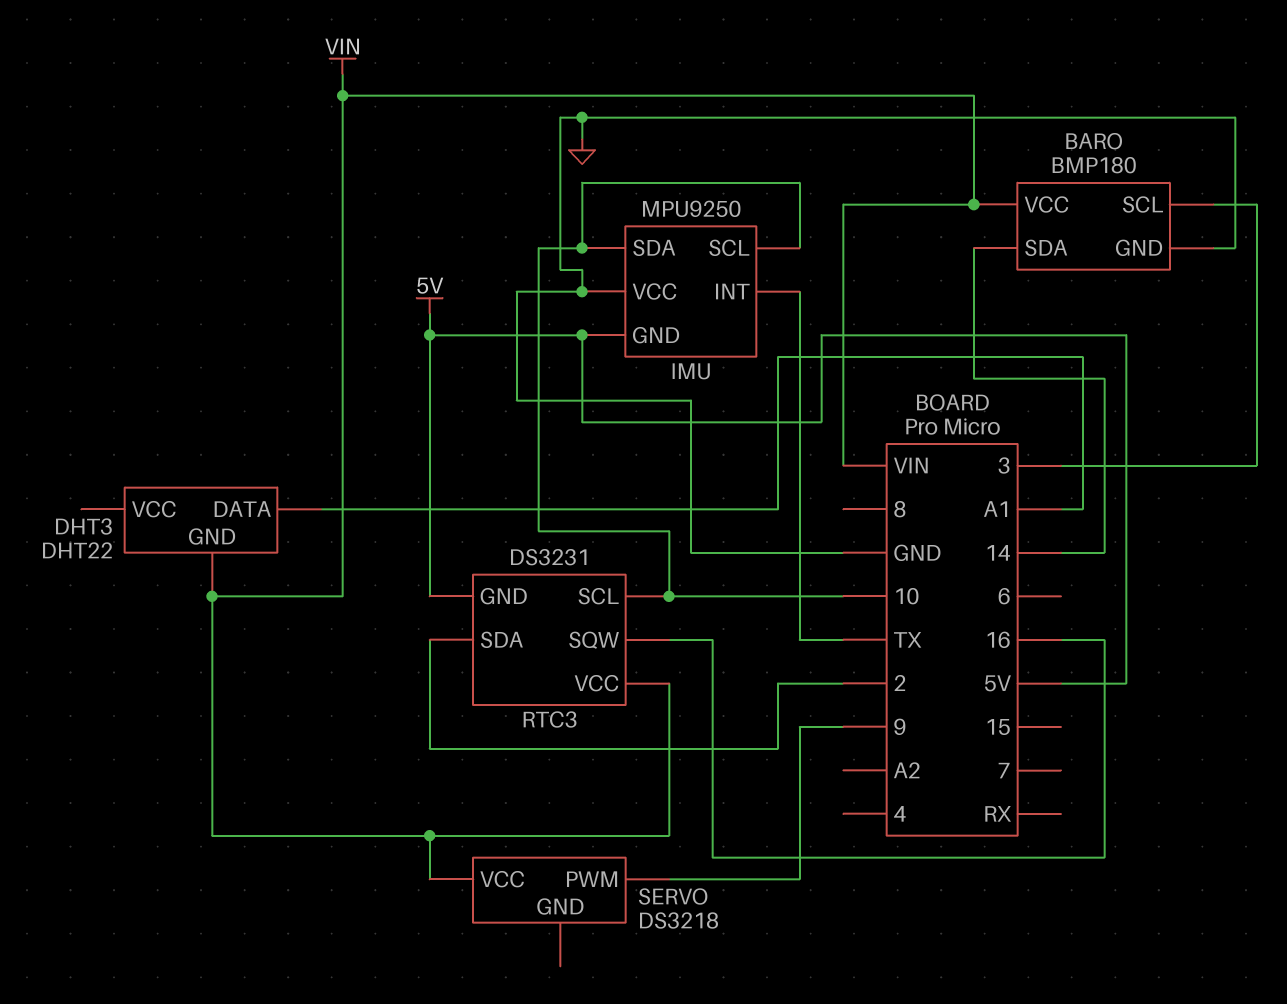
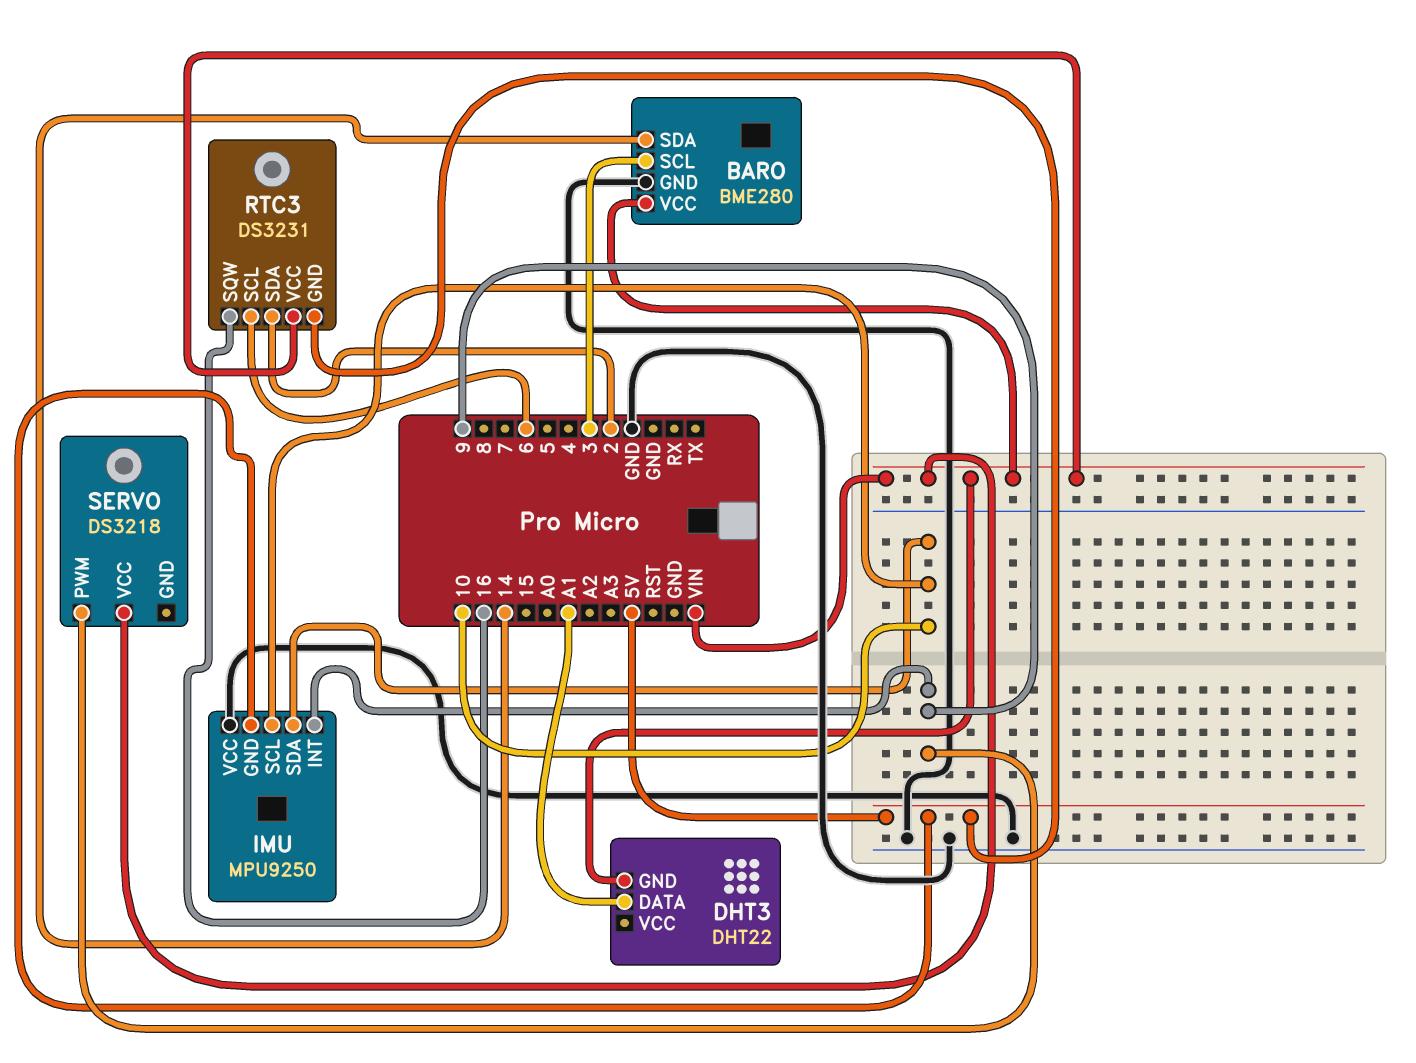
BARO: BMP180 -> BME280
IMU pin INT: TX -> 9
RTC3 pin SCL: 10 -> 6

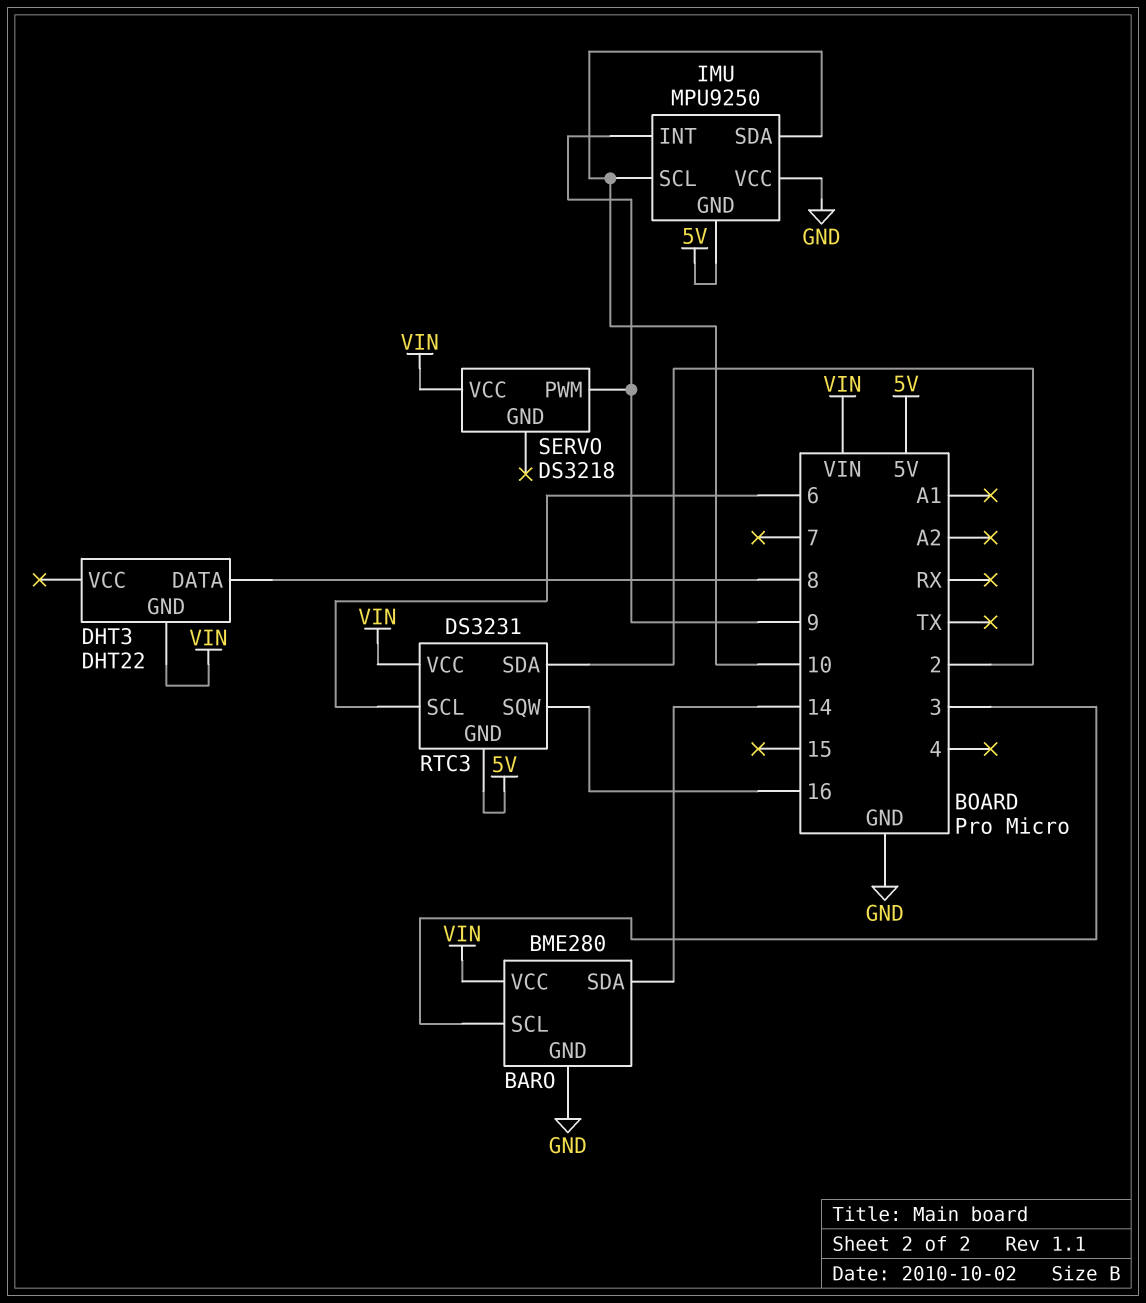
DHT3 pin DATA: A1 -> 8

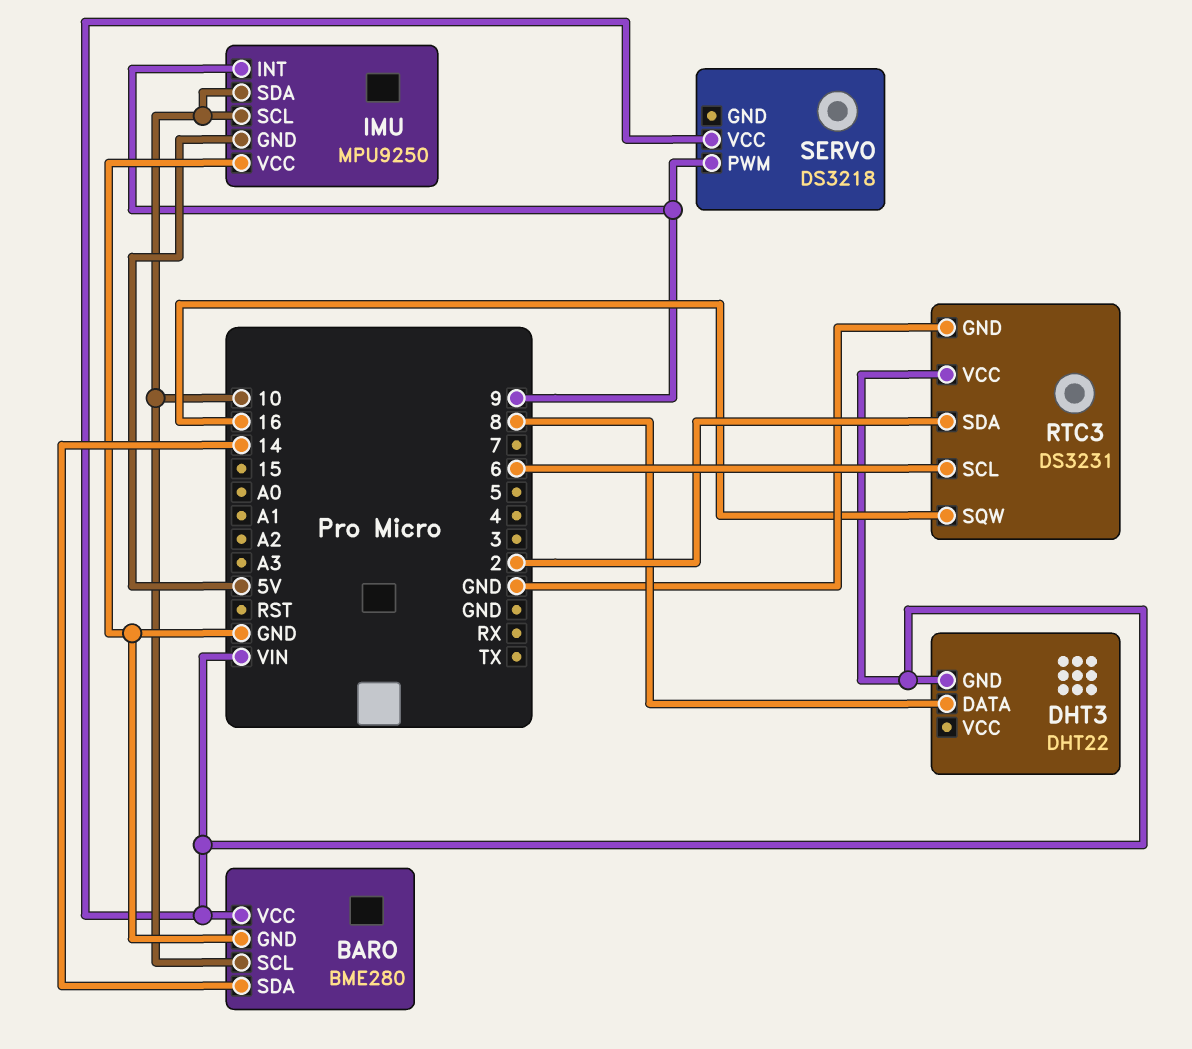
BARO pin SCL: 3 -> 10
RTC3 pin GND: 5V -> GND

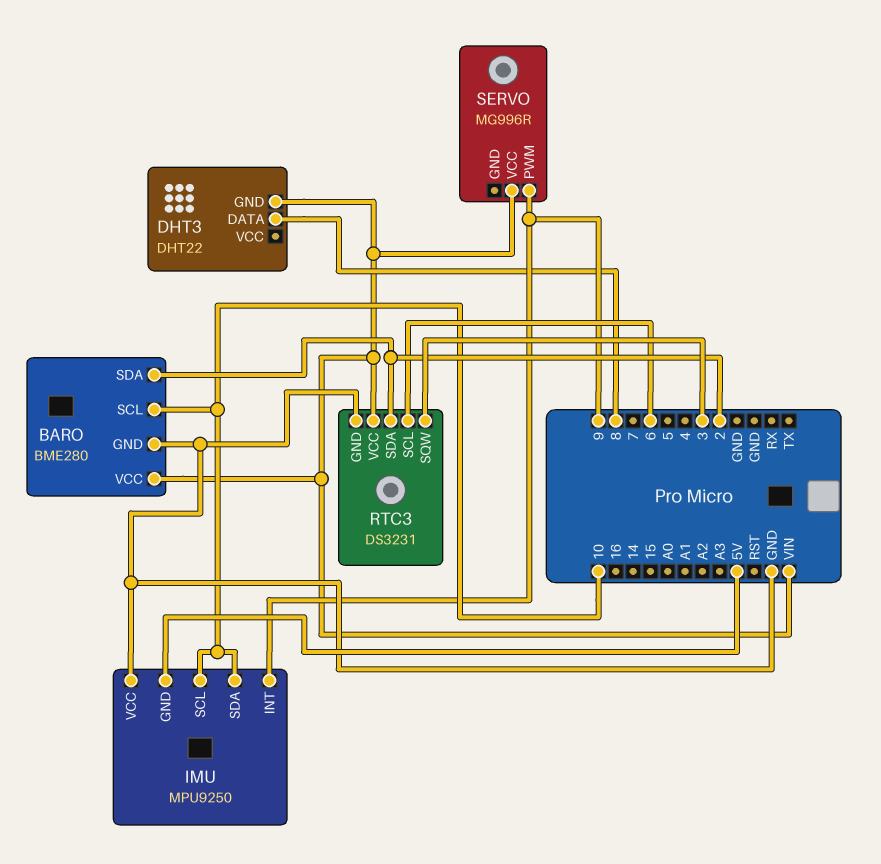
BARO pin SDA: 14 -> 2
RTC3 pin SQW: 16 -> 3
SERVO: DS3218 -> MG996R

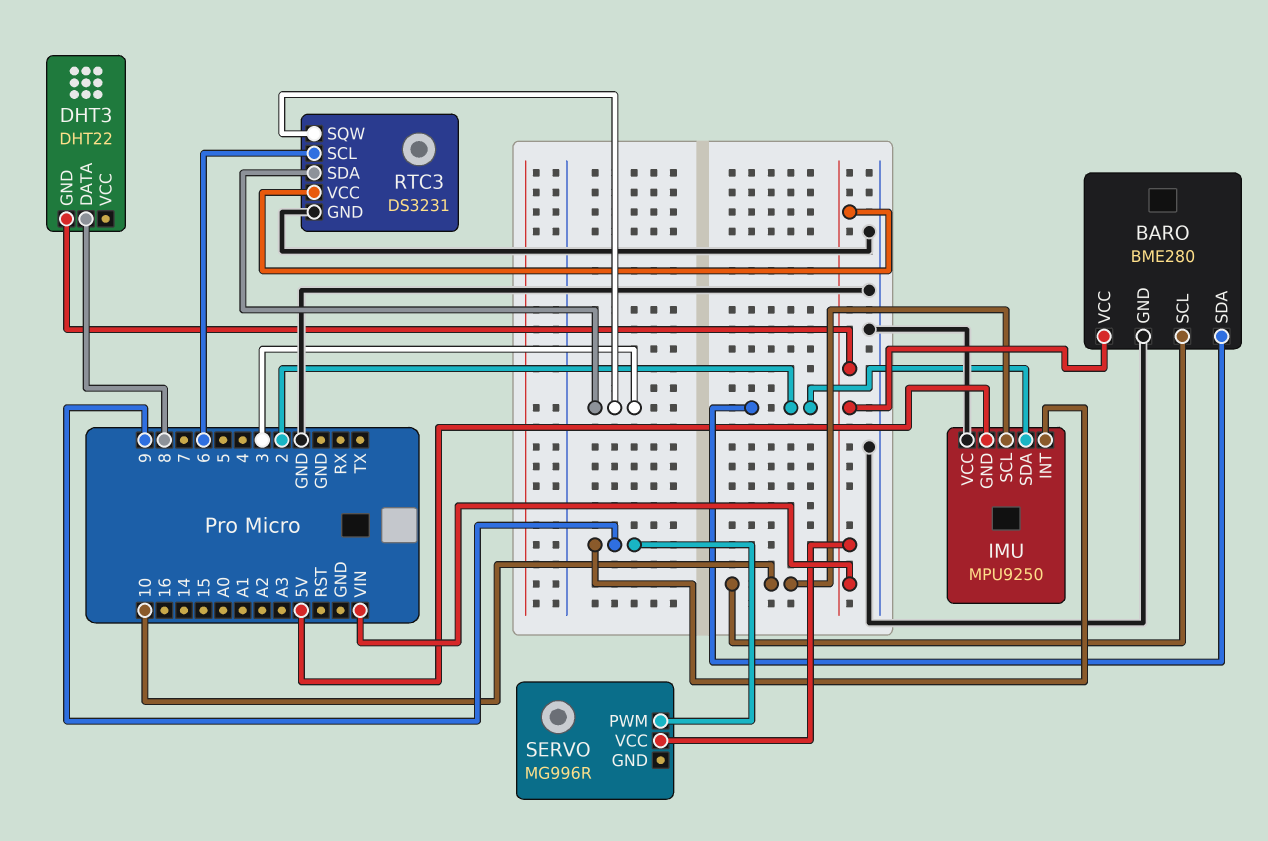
IMU pin SDA: 10 -> 2
RTC3 pin SDA: 2 -> 3

